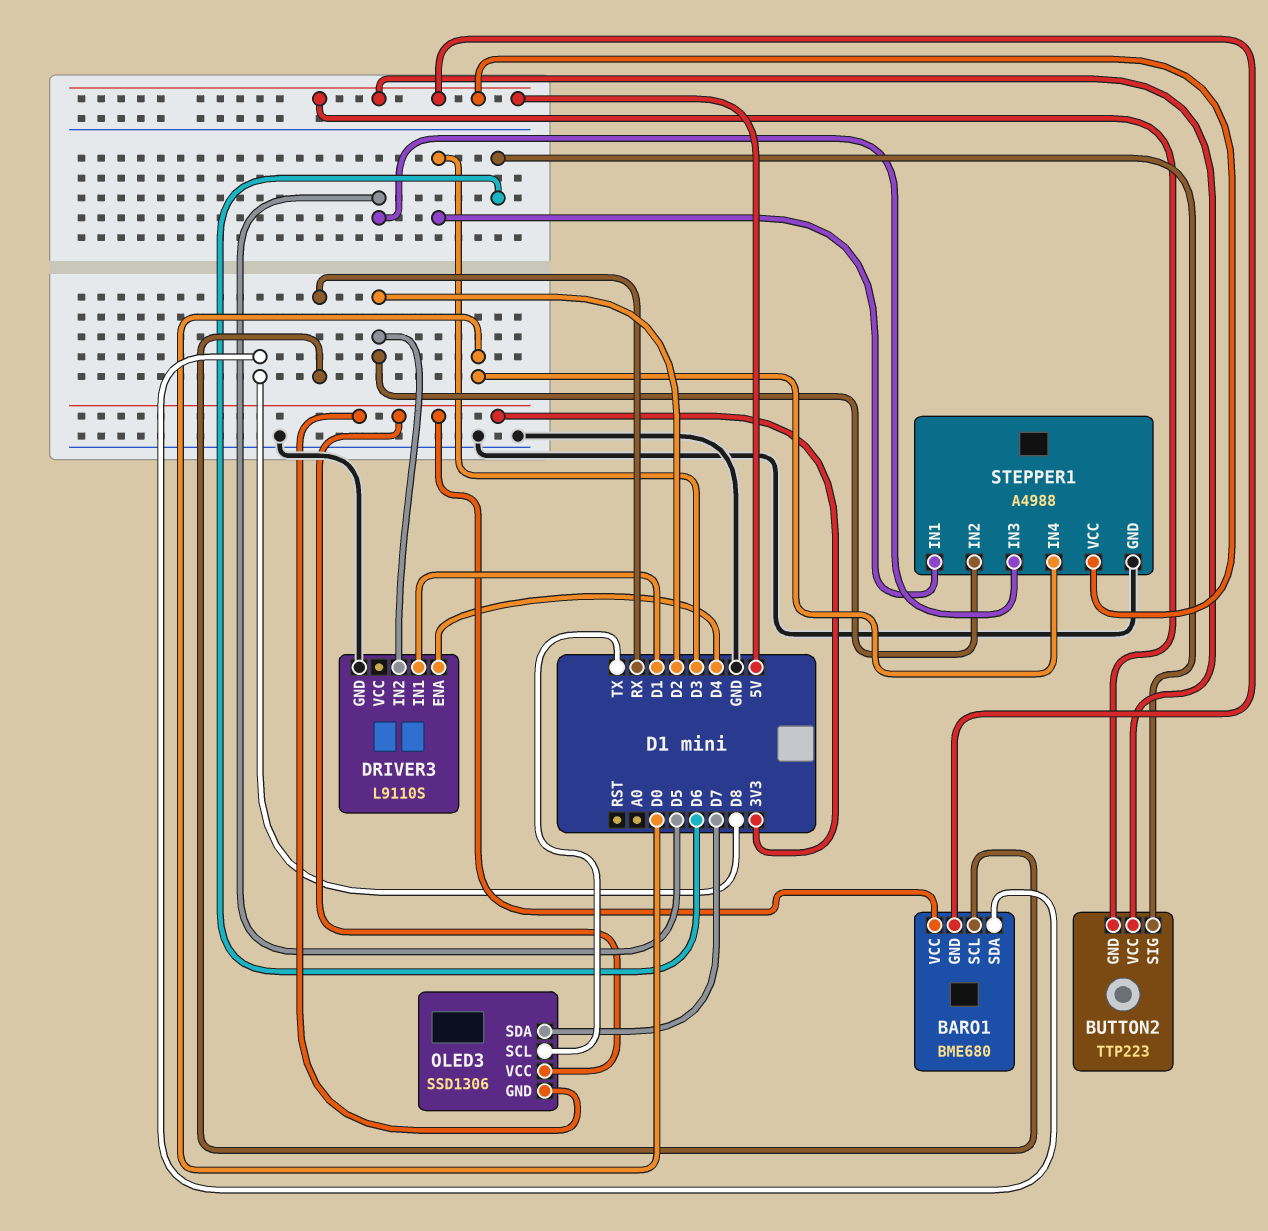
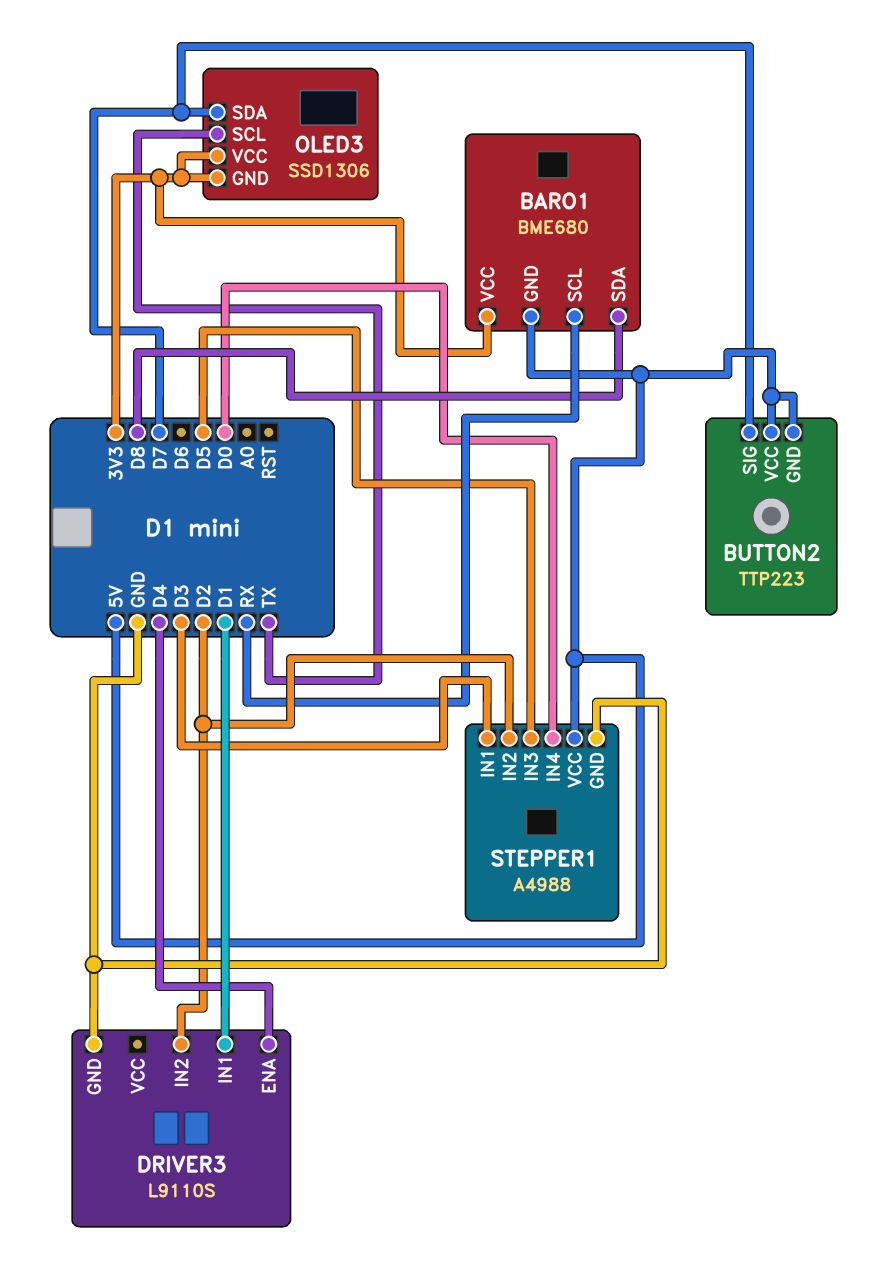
BUTTON2 pin SIG: D6 -> D7

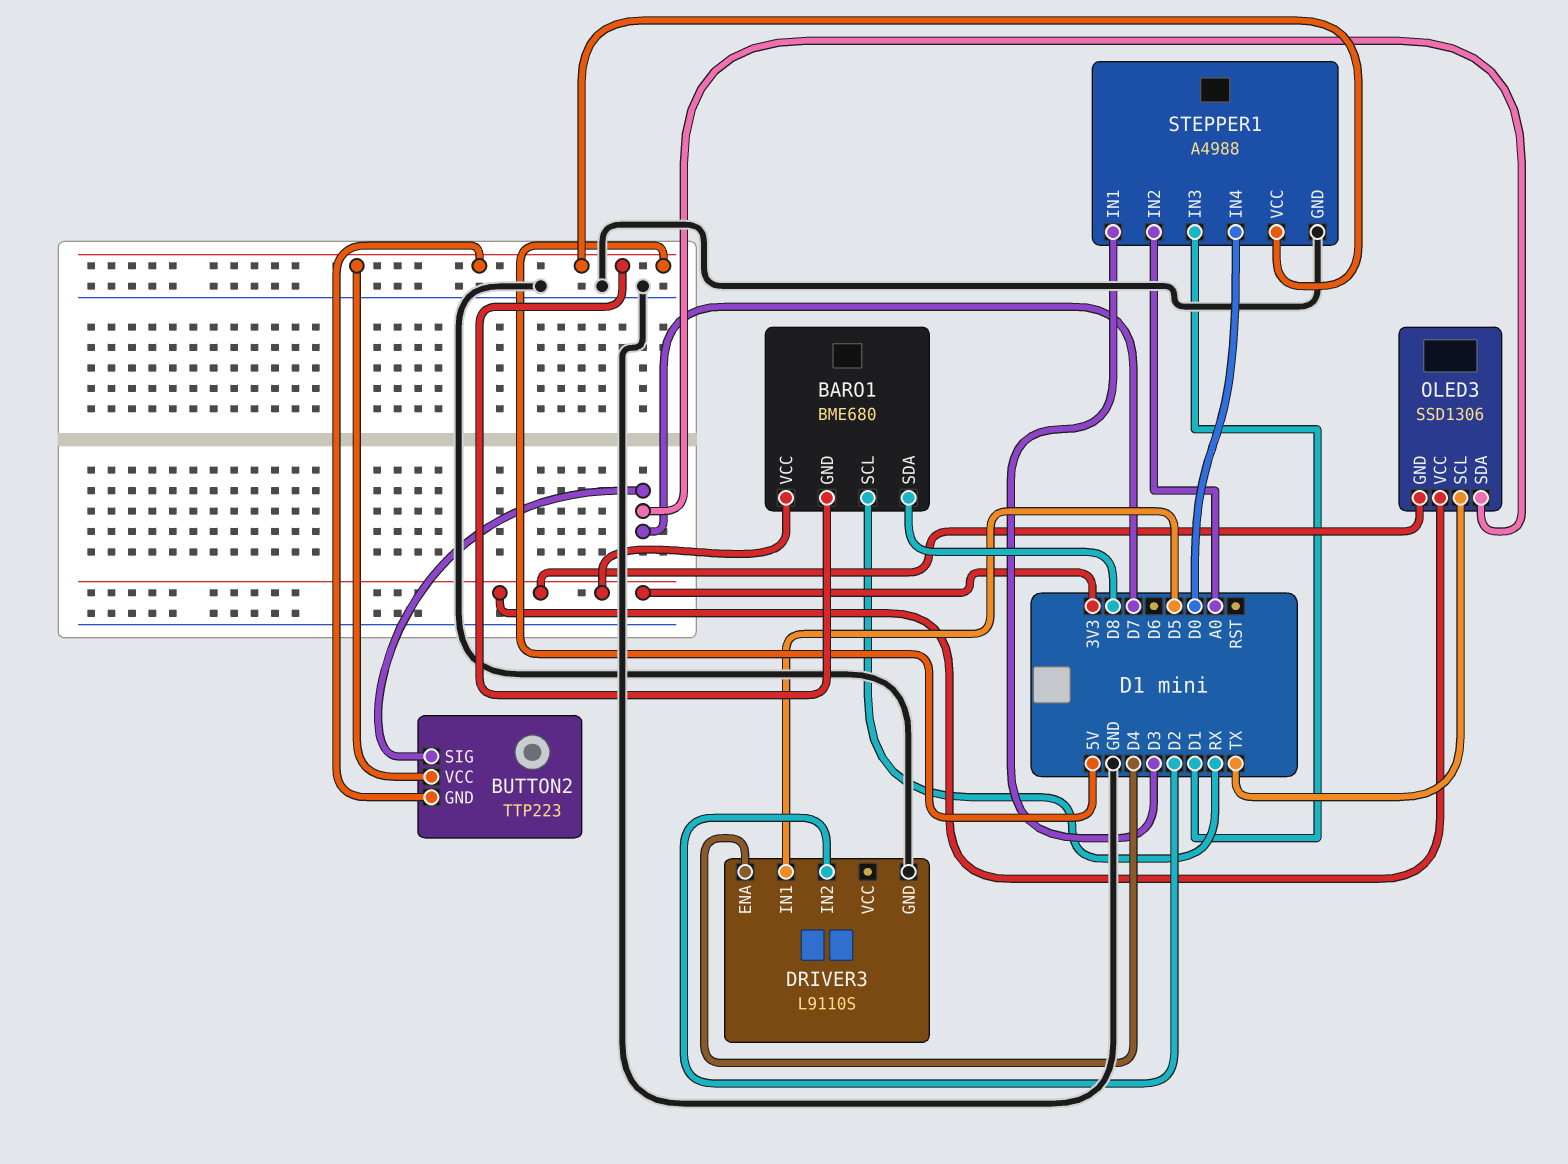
DRIVER3 pin IN1: D1 -> D5
STEPPER1 pin IN2: D2 -> A0
STEPPER1 pin IN3: D5 -> D1

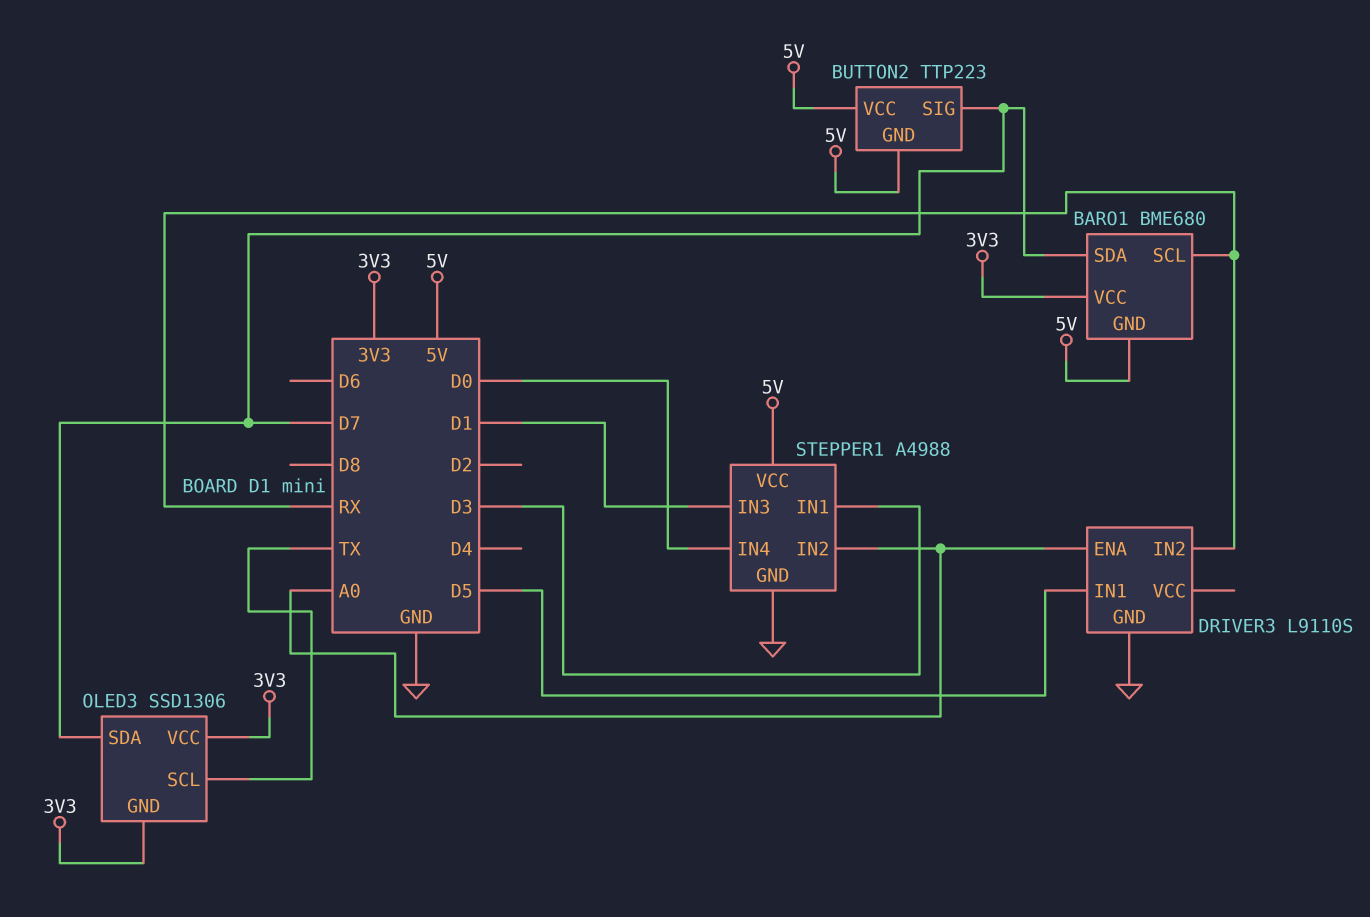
BARO1 pin SDA: D8 -> D7
DRIVER3 pin ENA: D4 -> A0
DRIVER3 pin IN2: D2 -> RX

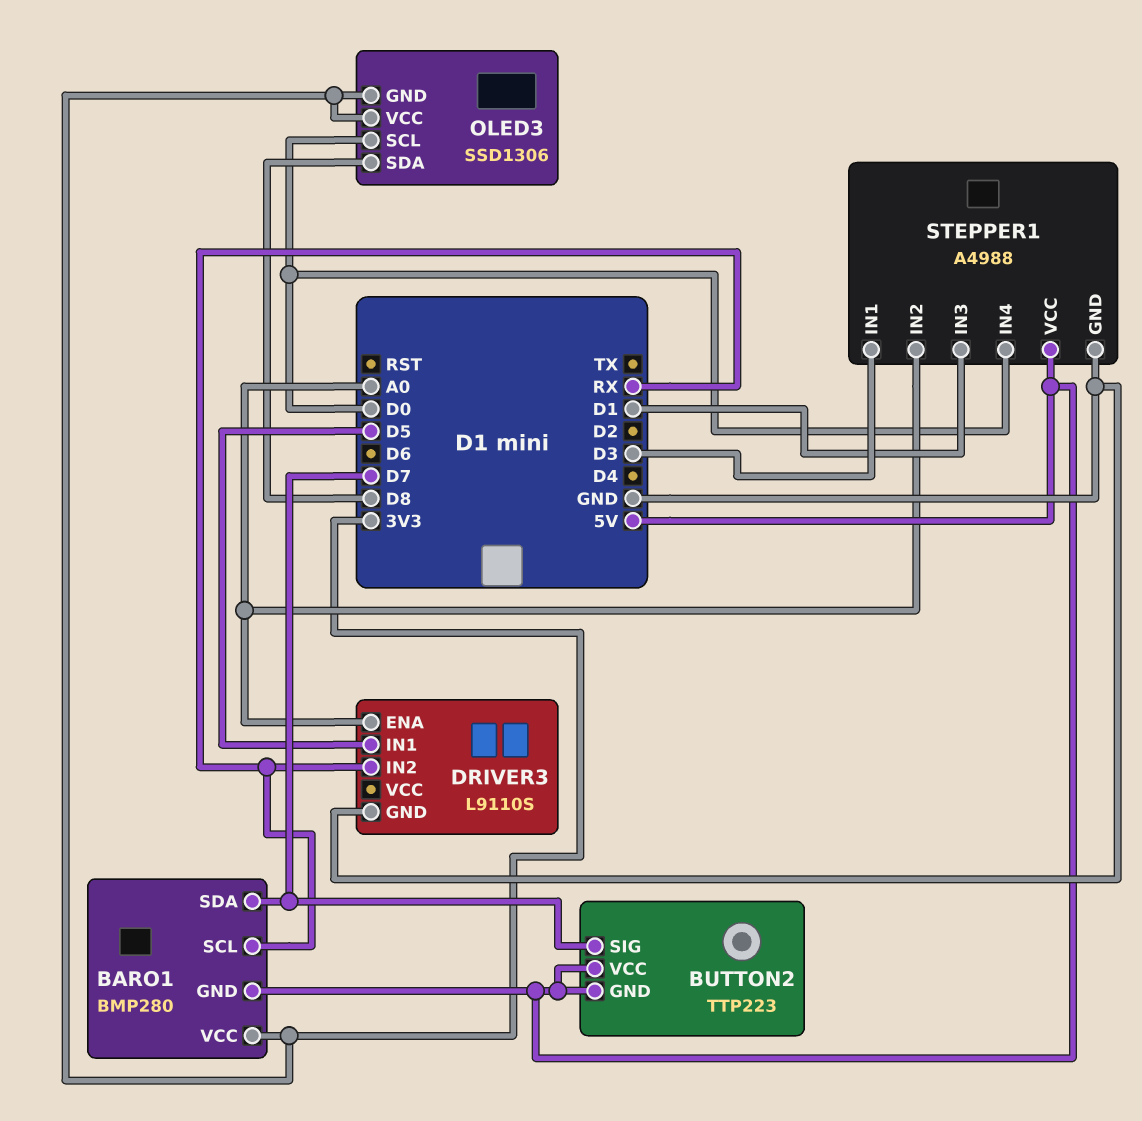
BARO1: BME680 -> BMP280
OLED3 pin SCL: TX -> D0
OLED3 pin SDA: D7 -> D8

